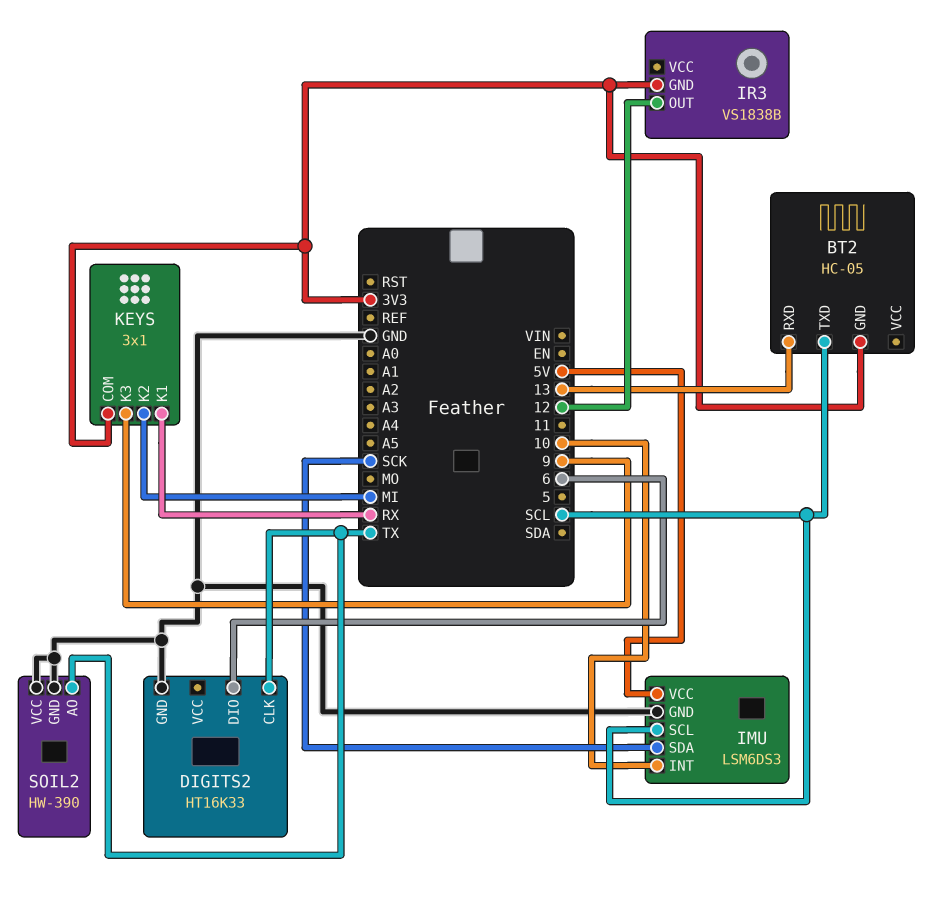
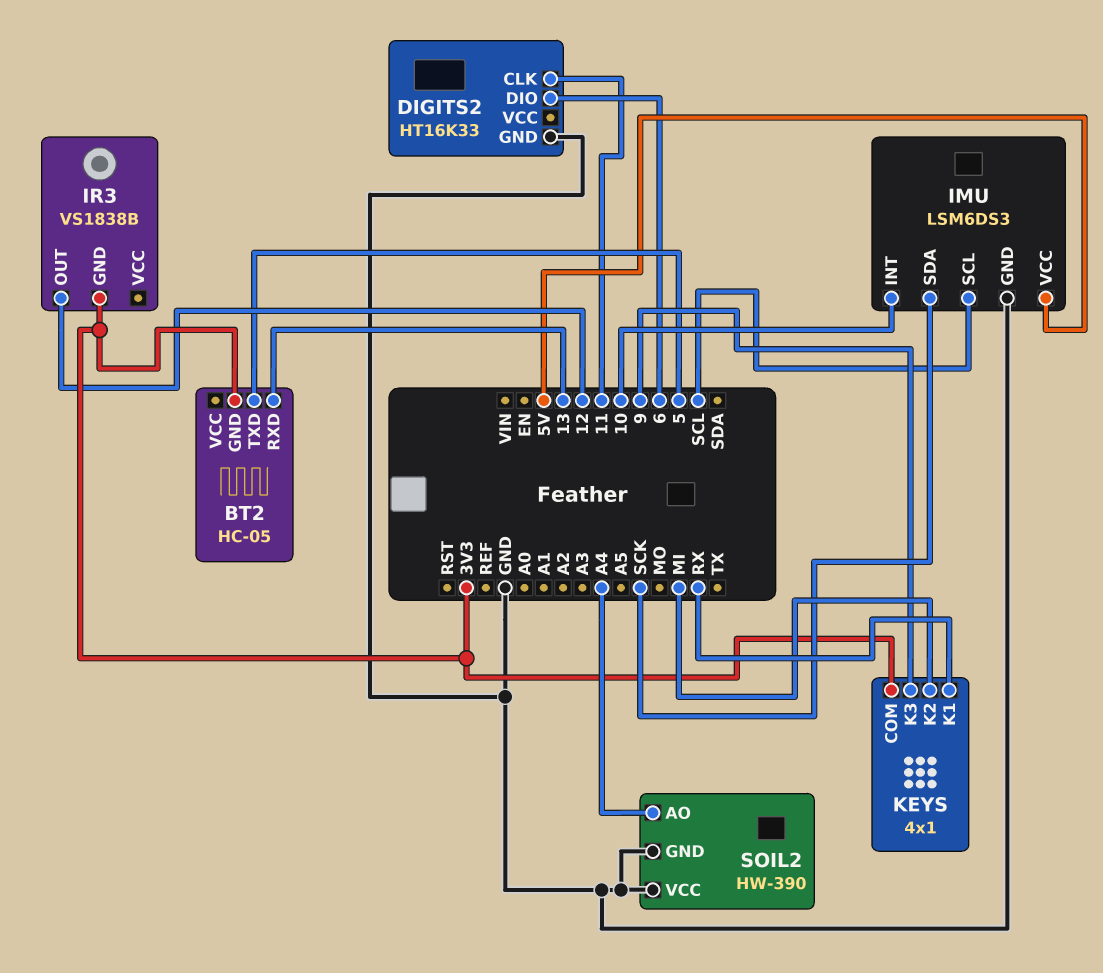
BT2 pin TXD: SCL -> 5
DIGITS2 pin CLK: TX -> 11
KEYS: 3x1 -> 4x1
SOIL2 pin AO: TX -> A4

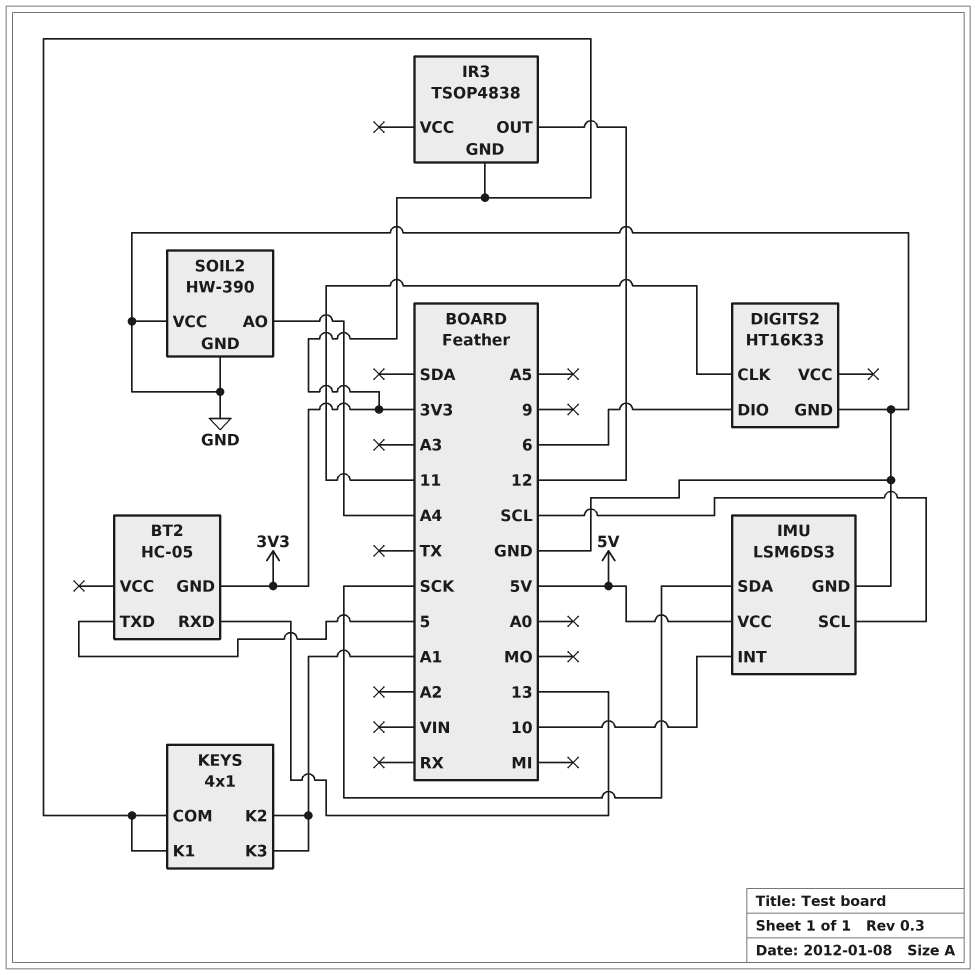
IR3: VS1838B -> TSOP4838
KEYS pin K1: RX -> 3V3
KEYS pin K2: MI -> A1
KEYS pin K3: 9 -> A1

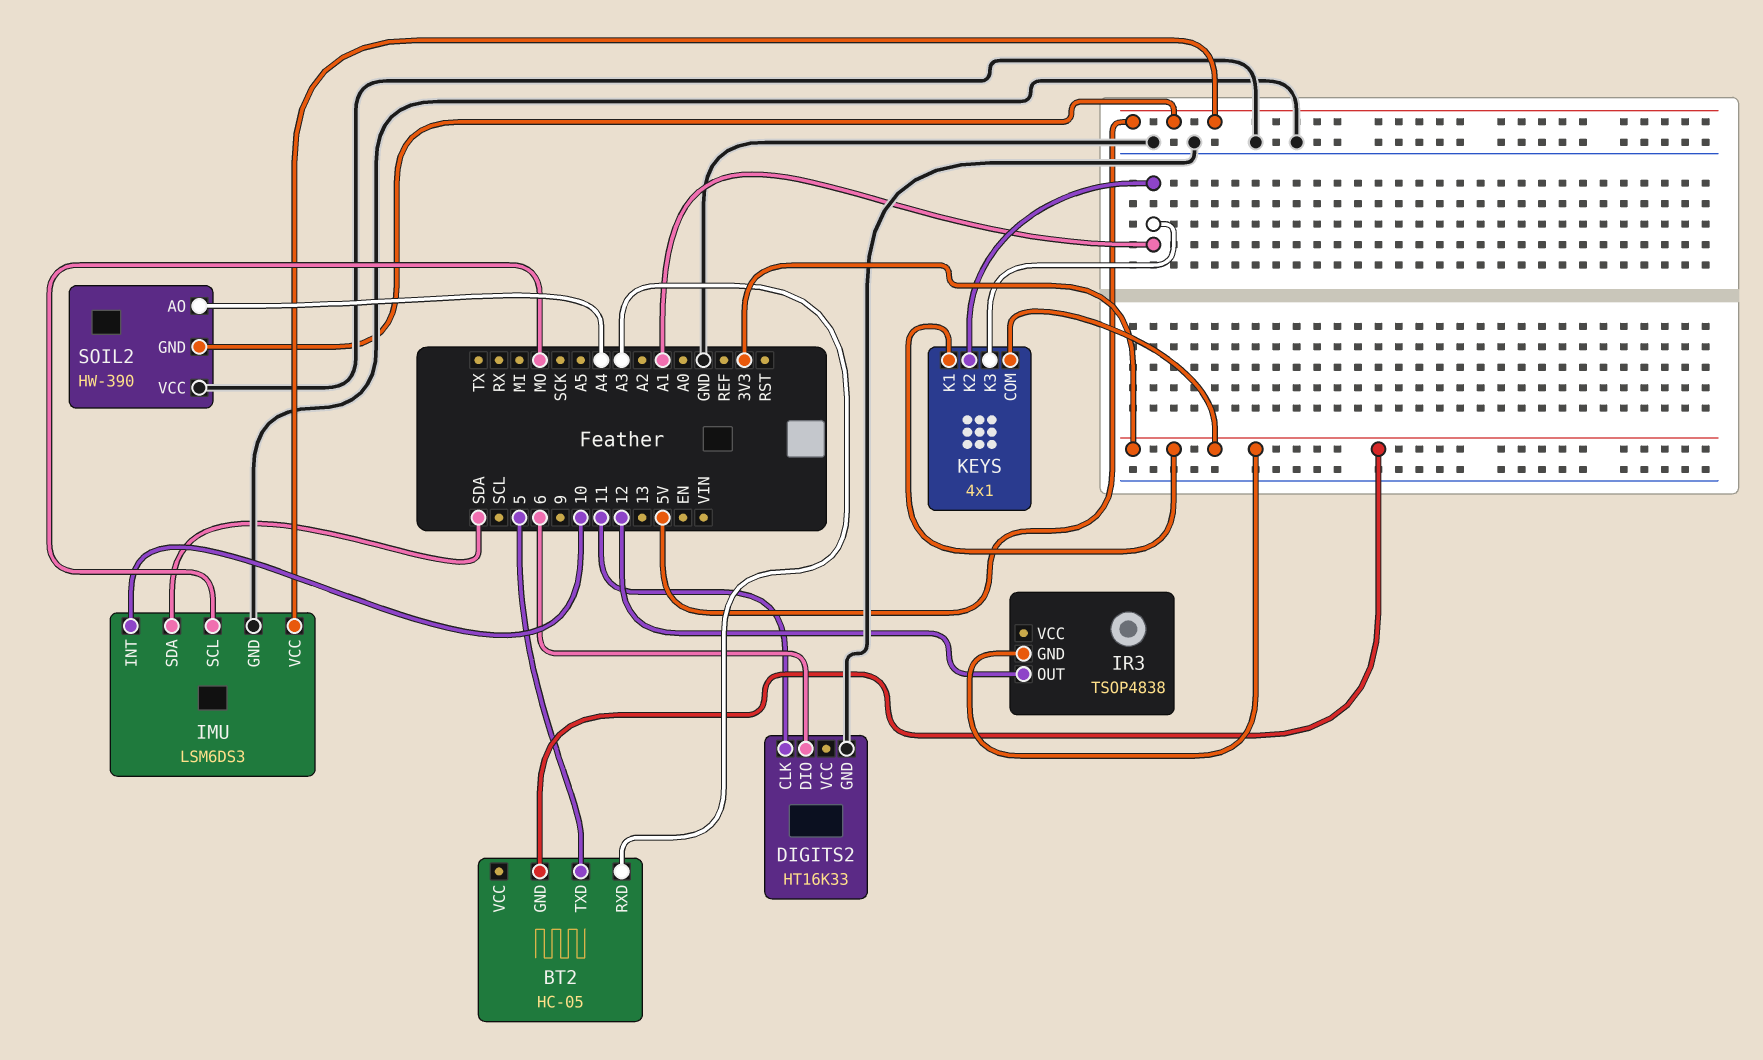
BT2 pin RXD: 13 -> A3
IMU pin SCL: SCL -> MO
IMU pin SDA: SCK -> SDA
SOIL2 pin GND: GND -> 5V

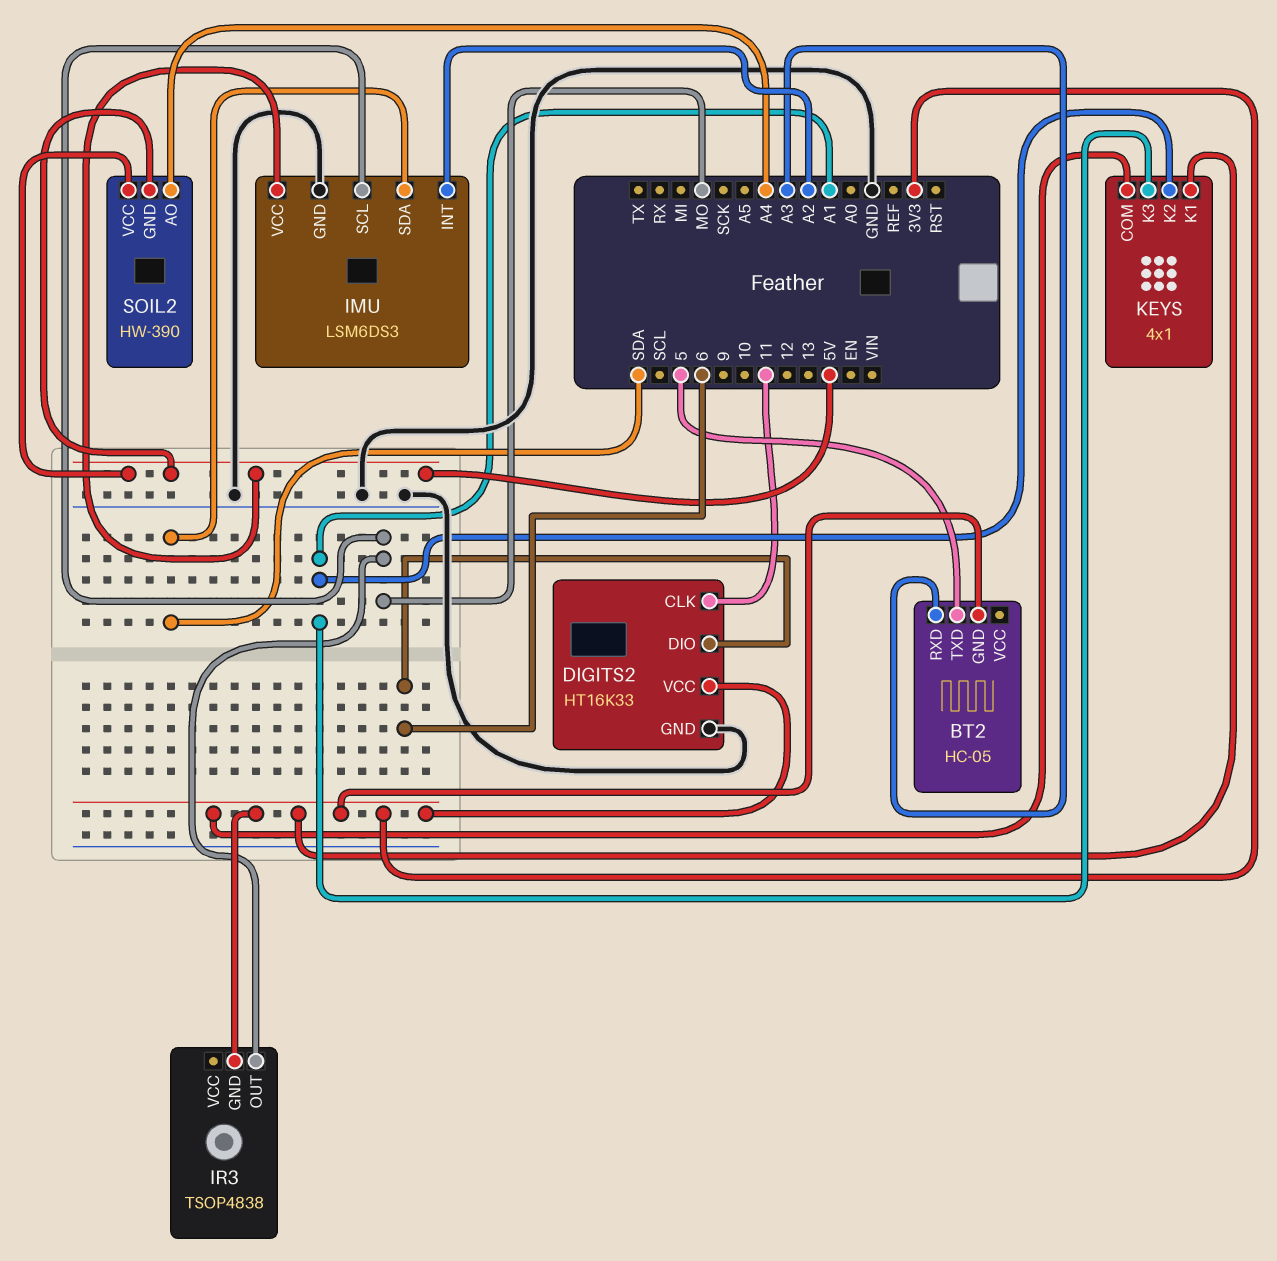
DIGITS2 pin VCC: none -> 3V3
IMU pin INT: 10 -> A2
IR3 pin OUT: 12 -> MO
SOIL2 pin VCC: GND -> 5V

